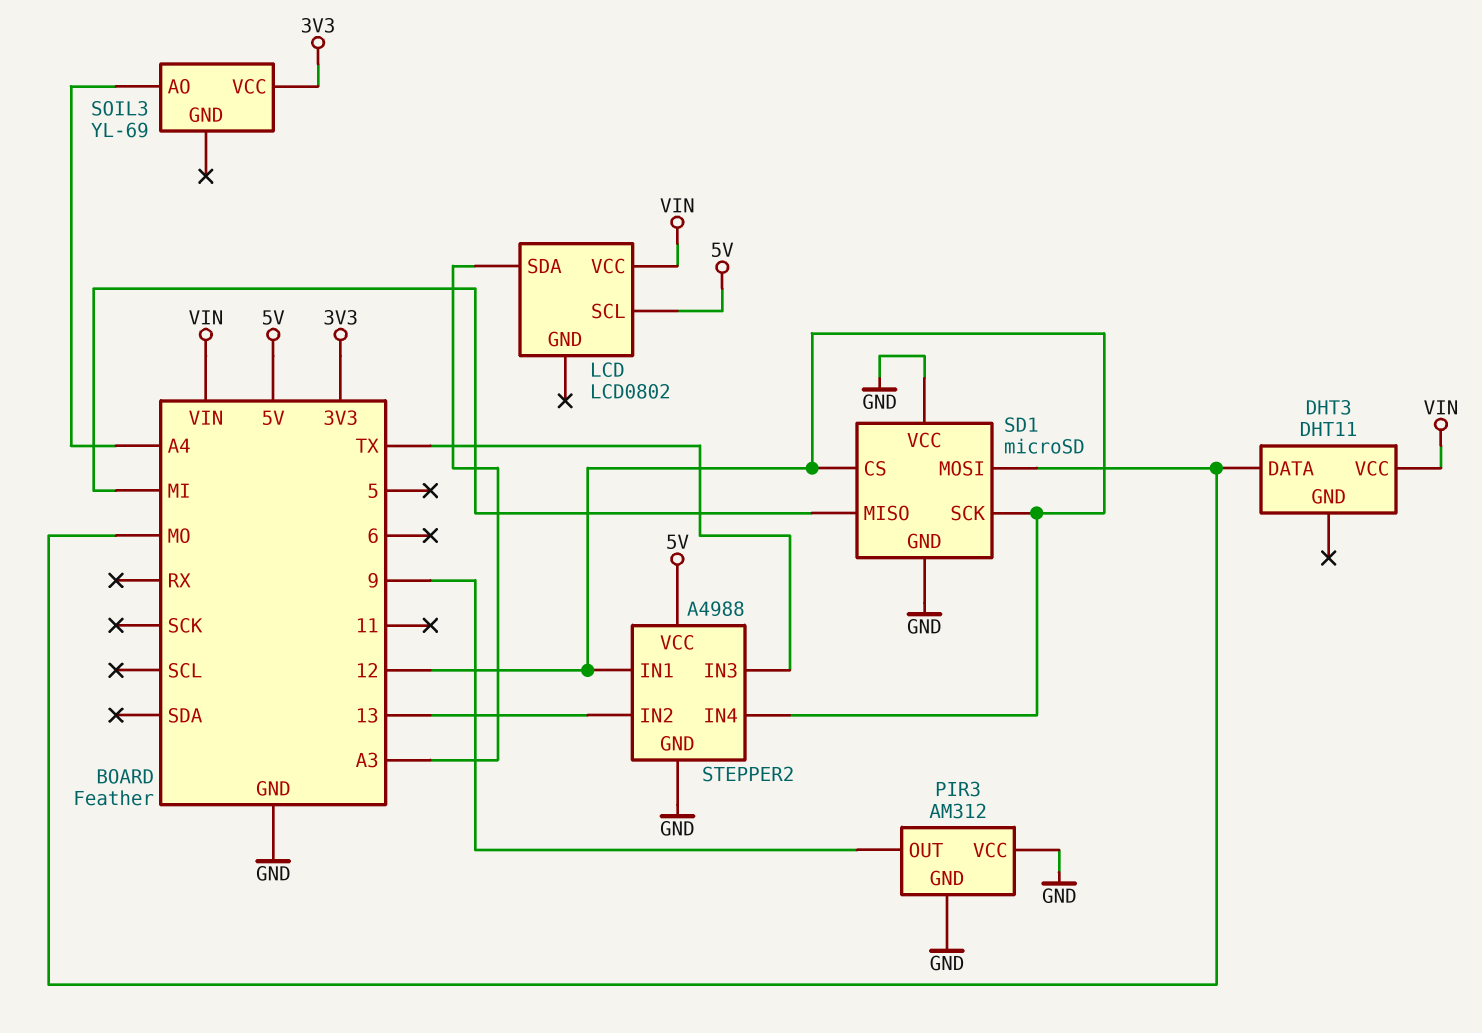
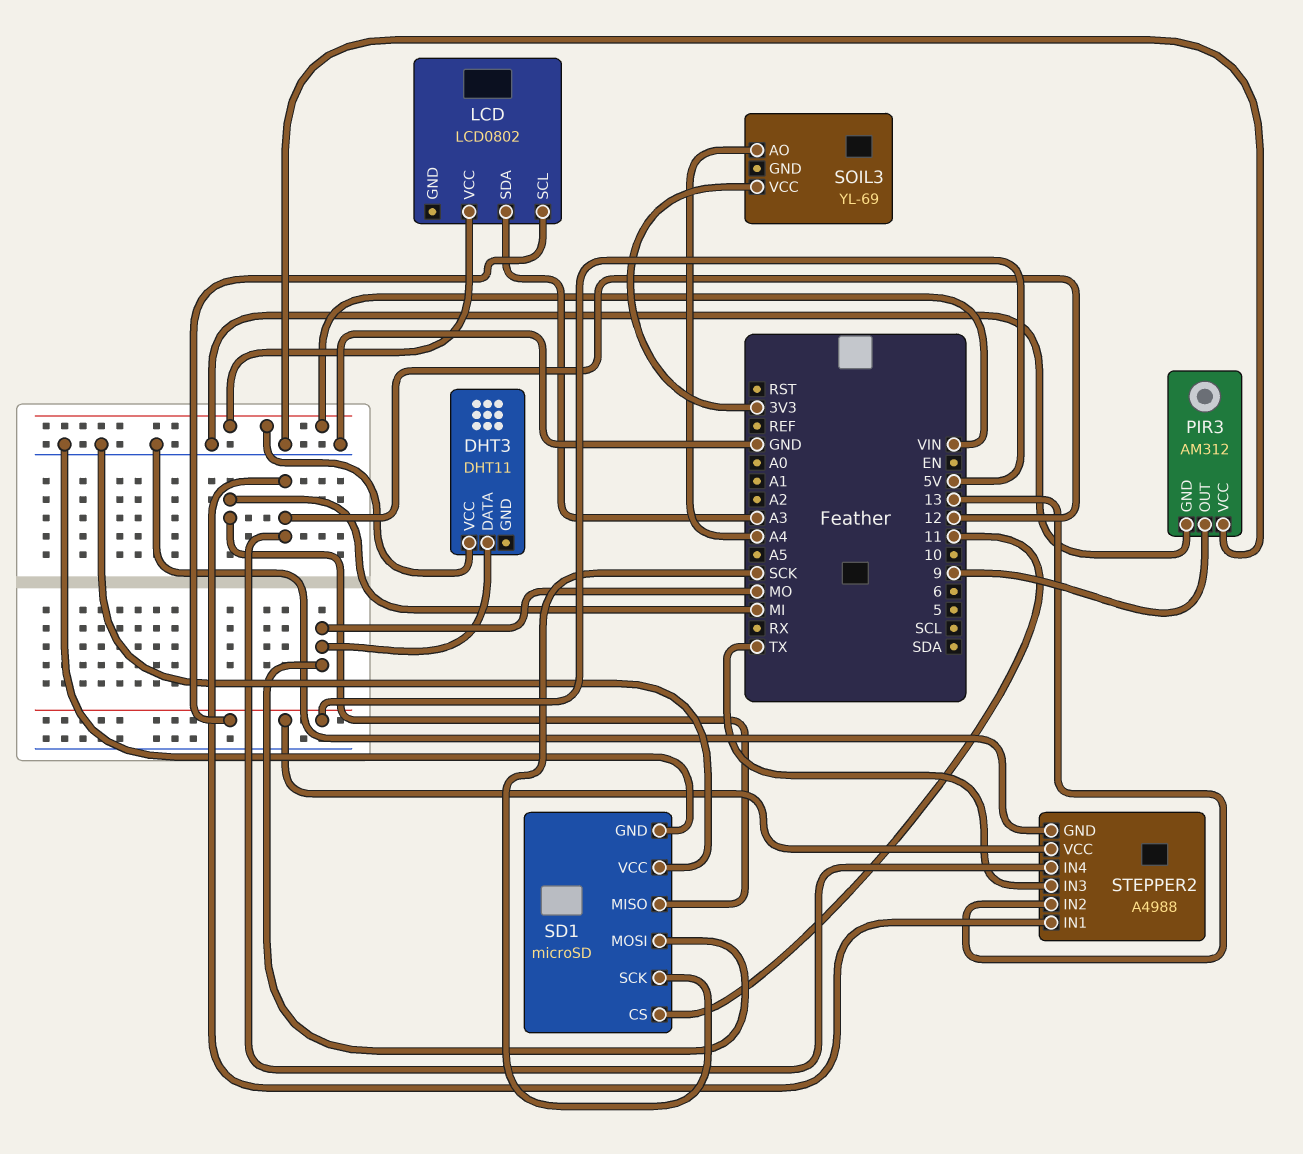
SD1 pin CS: 12 -> 11
SD1 pin SCK: 12 -> SCK

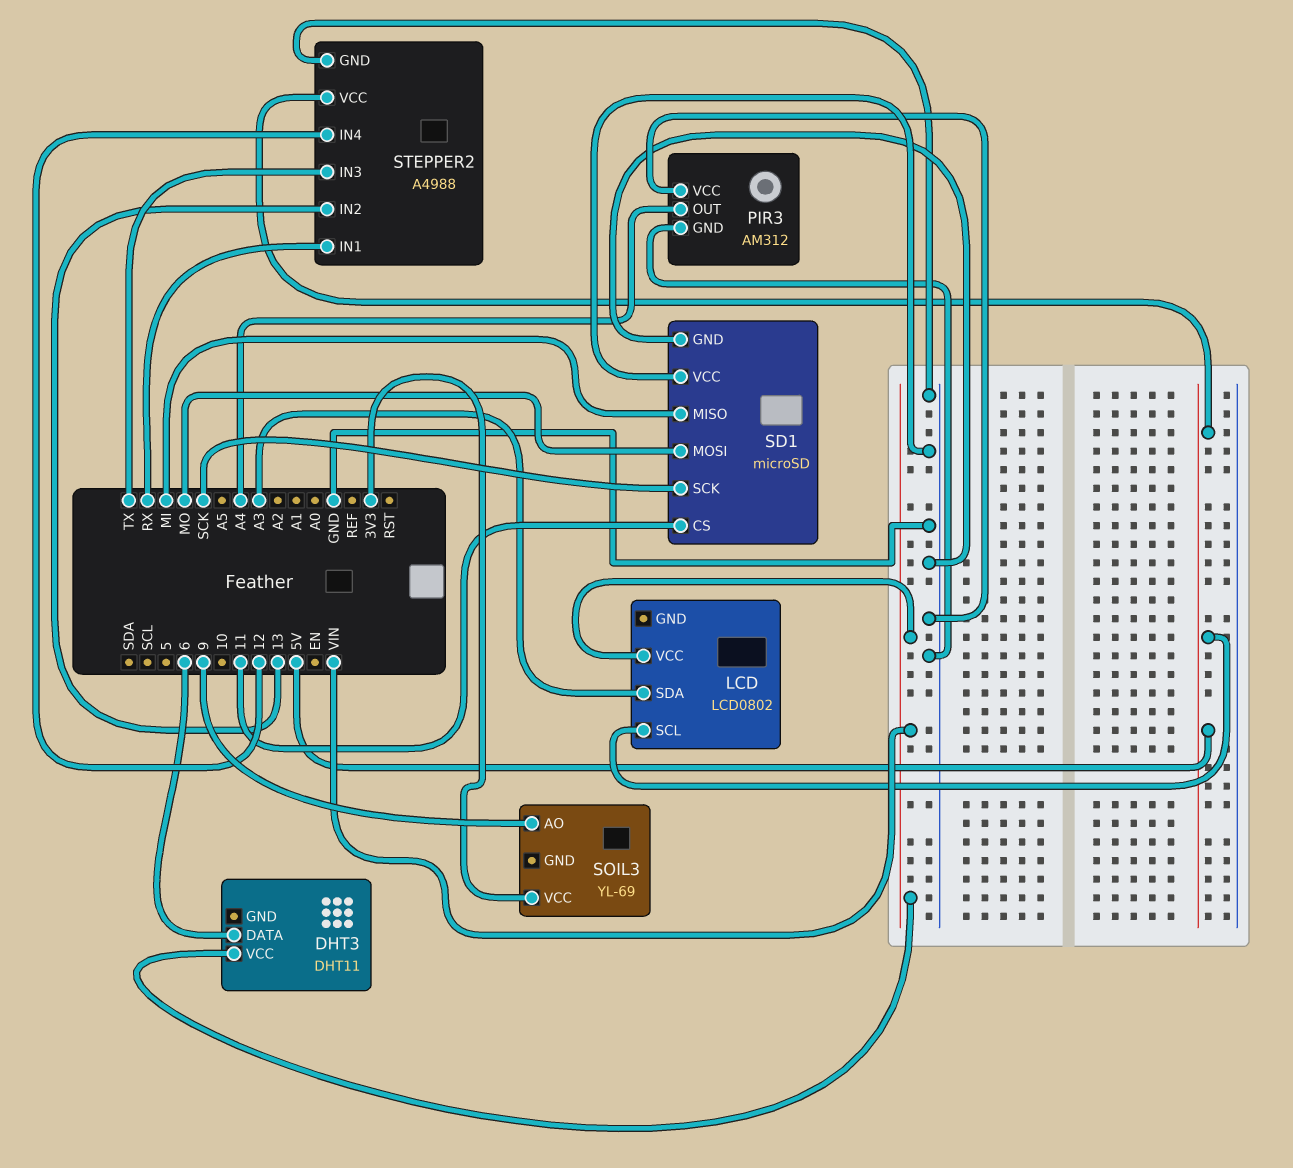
DHT3 pin DATA: MO -> 6
PIR3 pin OUT: 9 -> A4
SOIL3 pin AO: A4 -> 9
STEPPER2 pin IN1: 12 -> RX

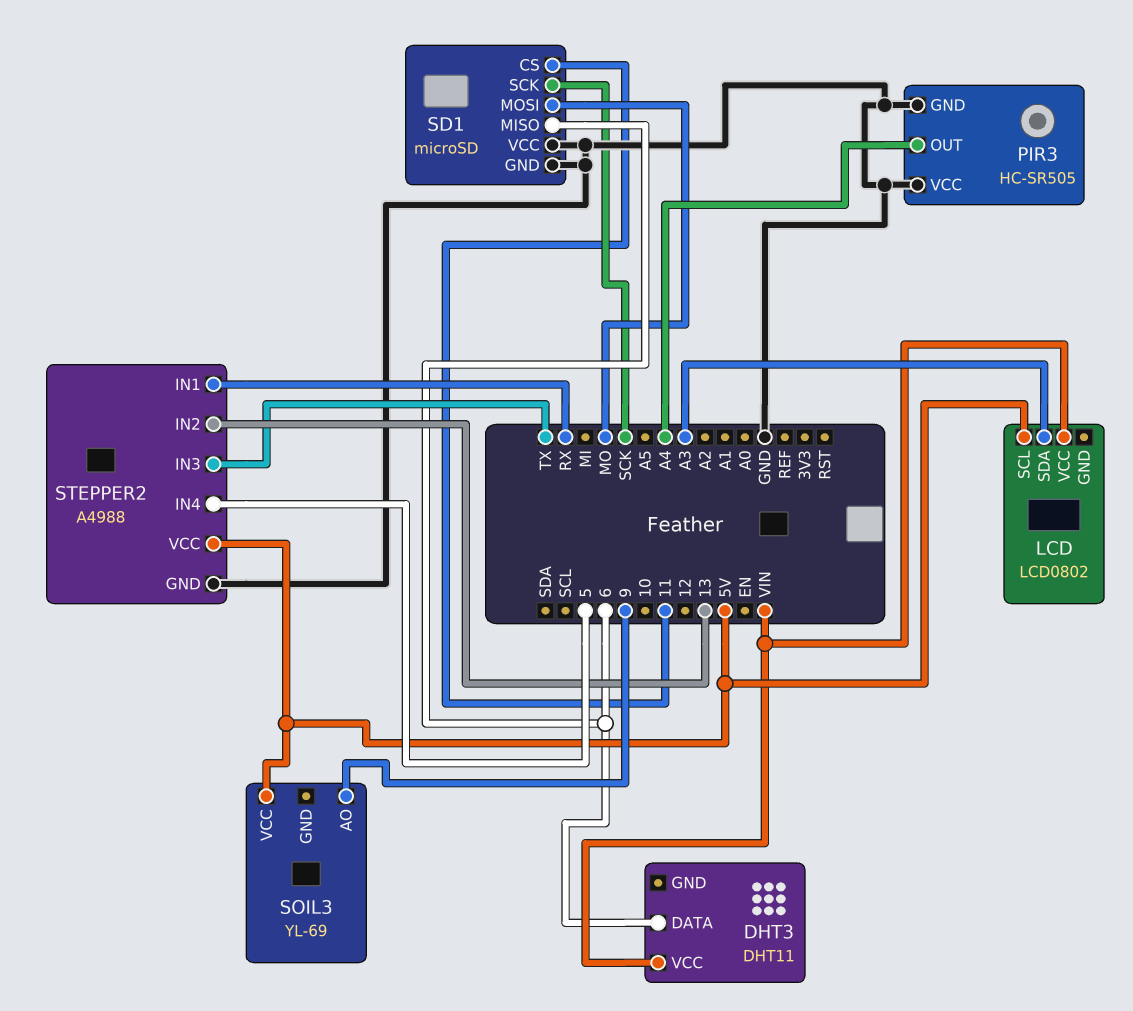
PIR3: AM312 -> HC-SR505
SD1 pin MISO: MI -> 6
SOIL3 pin VCC: 3V3 -> 5V
STEPPER2 pin IN4: 12 -> 5

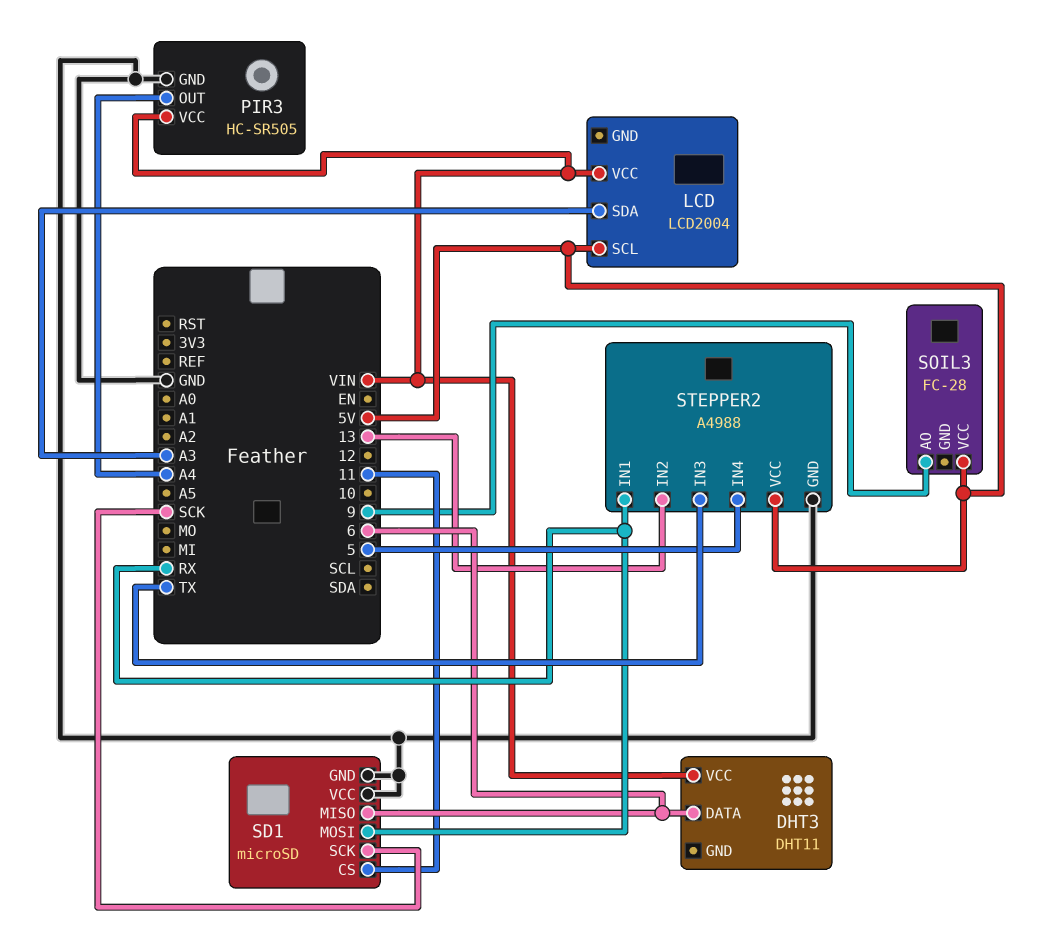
LCD: LCD0802 -> LCD2004
PIR3 pin VCC: GND -> VIN
SD1 pin MOSI: MO -> RX
SOIL3: YL-69 -> FC-28

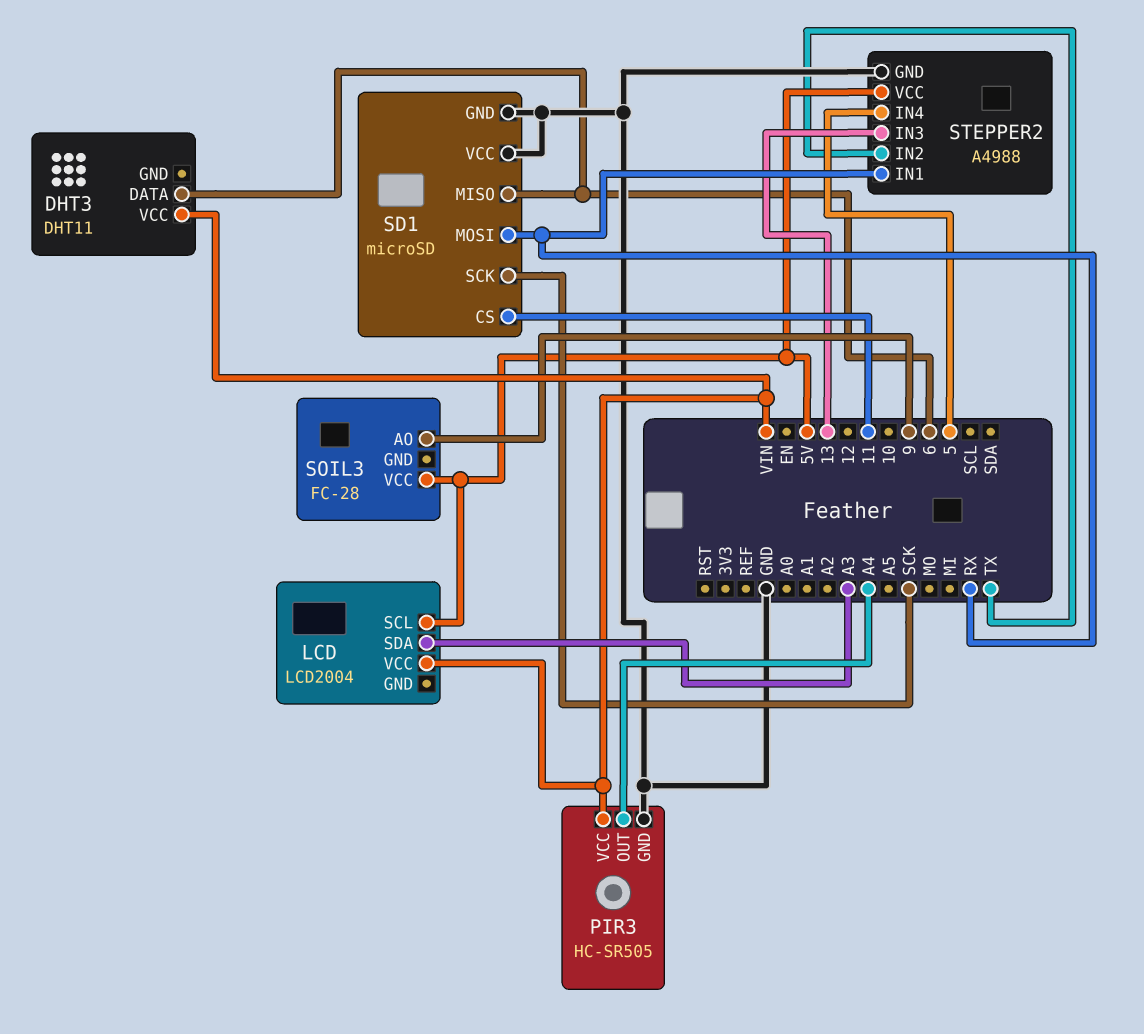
STEPPER2 pin IN2: 13 -> TX
STEPPER2 pin IN3: TX -> 13

